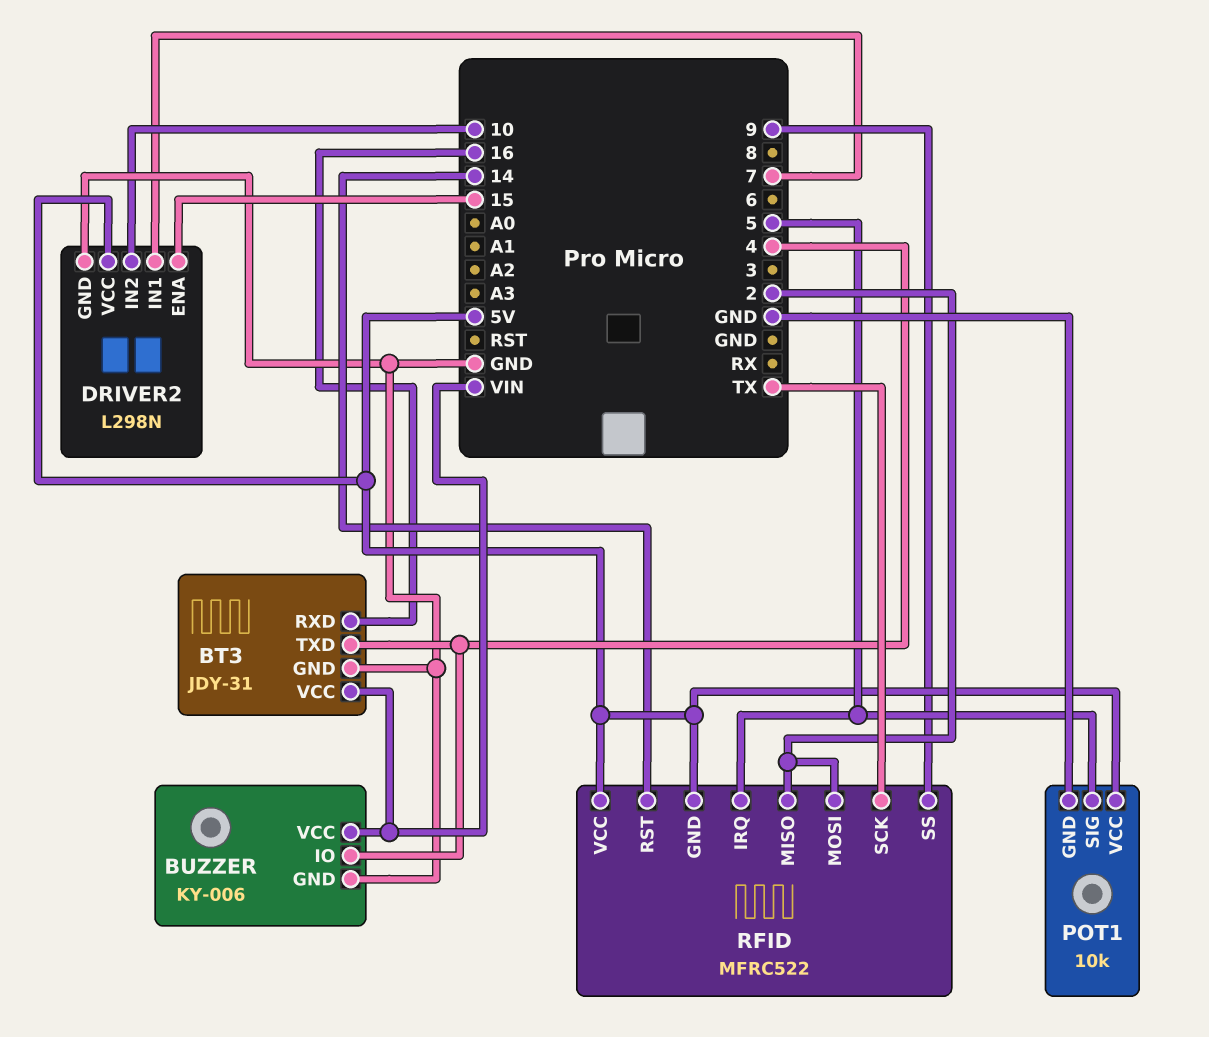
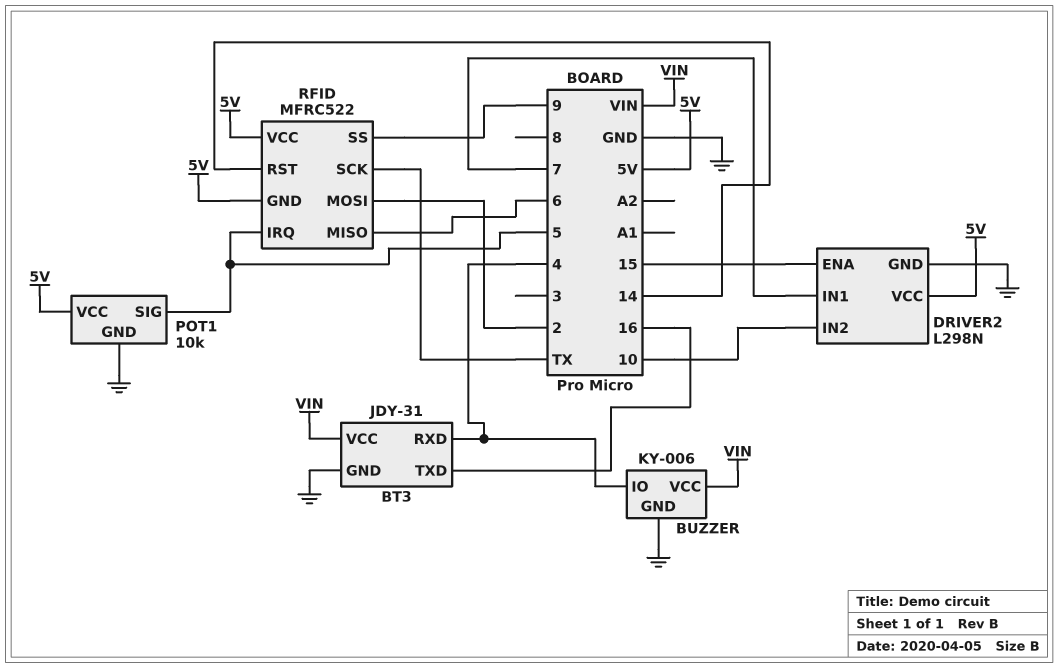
BT3 pin RXD: 16 -> 4
BT3 pin TXD: 4 -> 16
RFID pin MISO: 2 -> 6

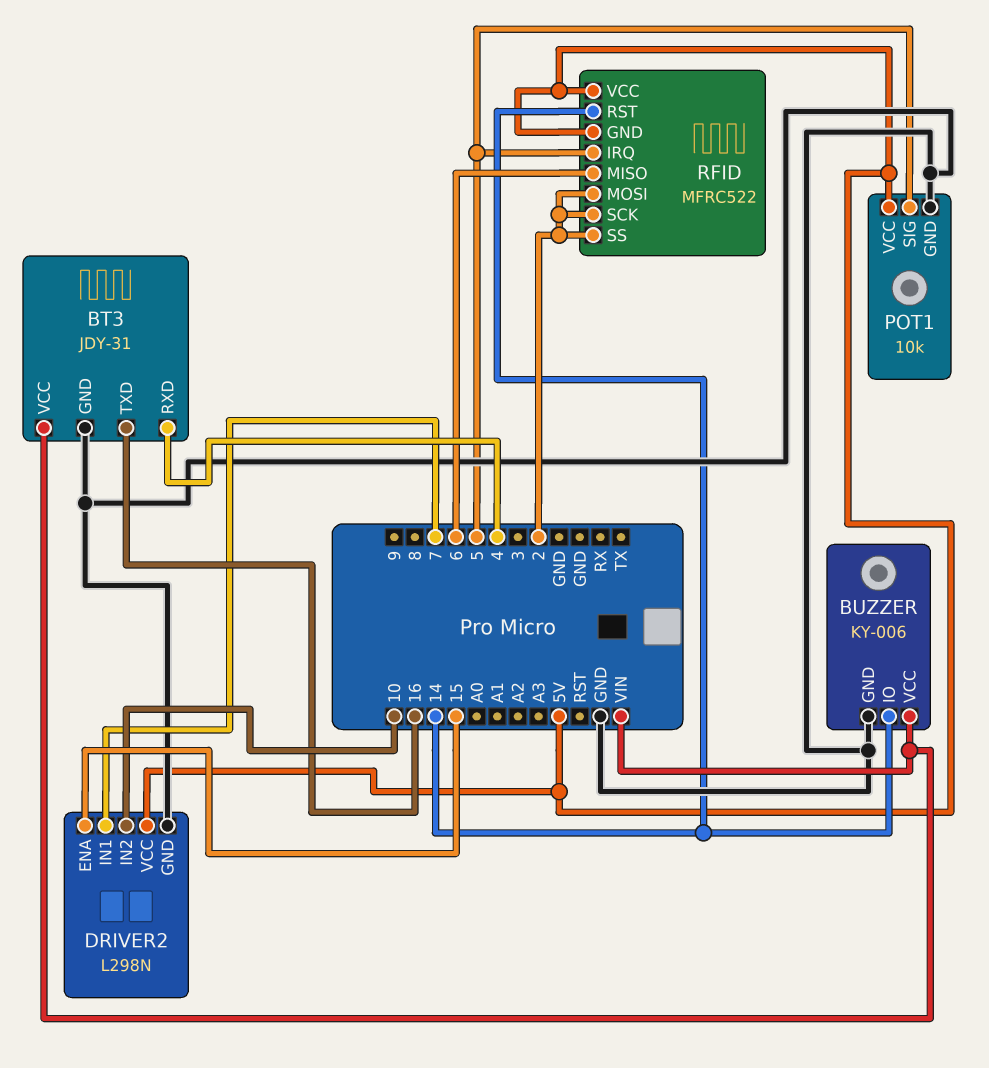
BUZZER pin IO: 4 -> 14
RFID pin SCK: TX -> 2
RFID pin SS: 9 -> 2

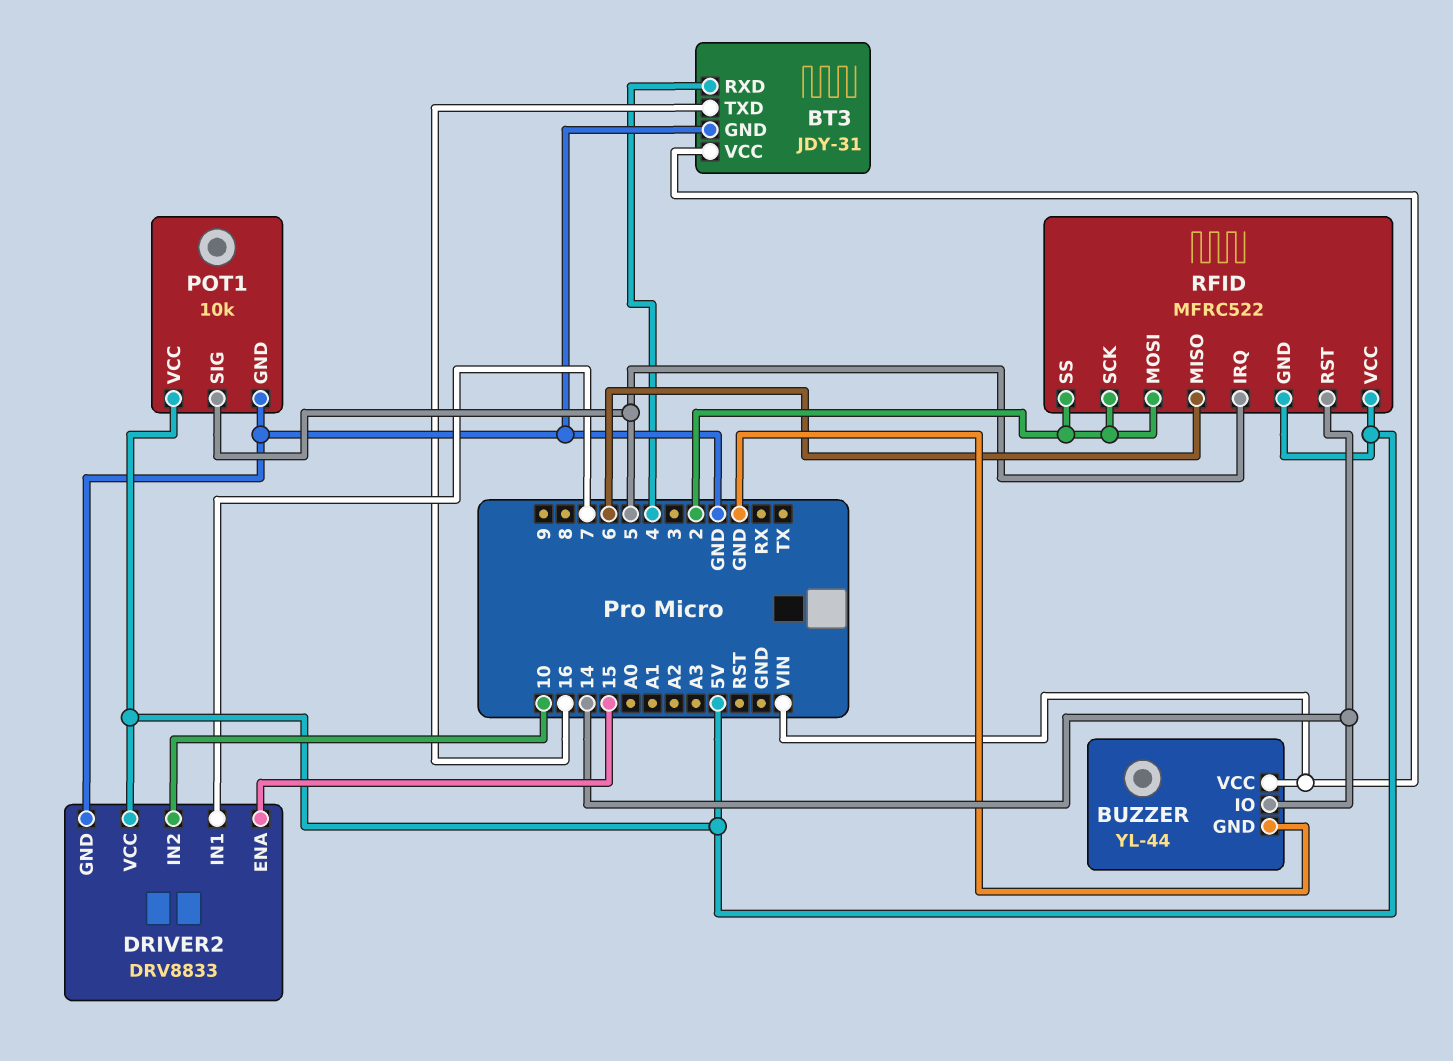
BUZZER: KY-006 -> YL-44
DRIVER2: L298N -> DRV8833

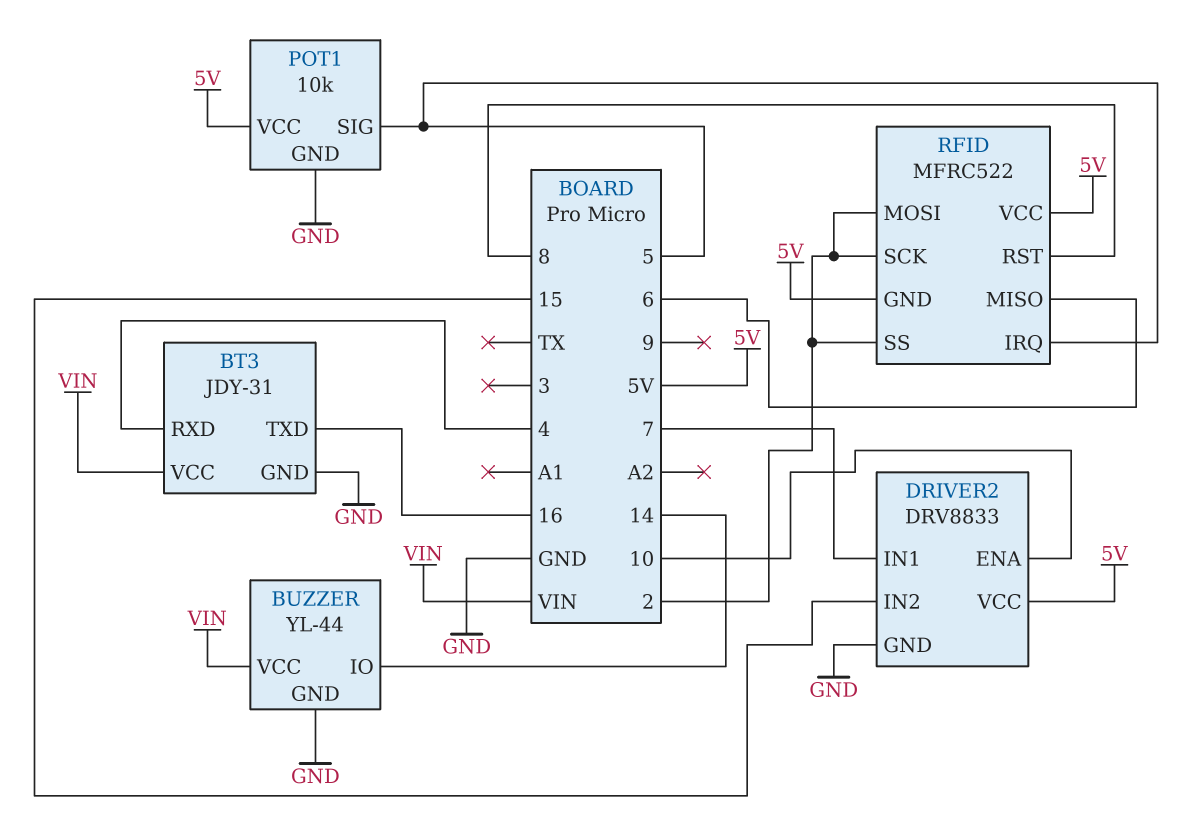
DRIVER2 pin ENA: 15 -> 10
DRIVER2 pin IN2: 10 -> 15
RFID pin RST: 14 -> 8

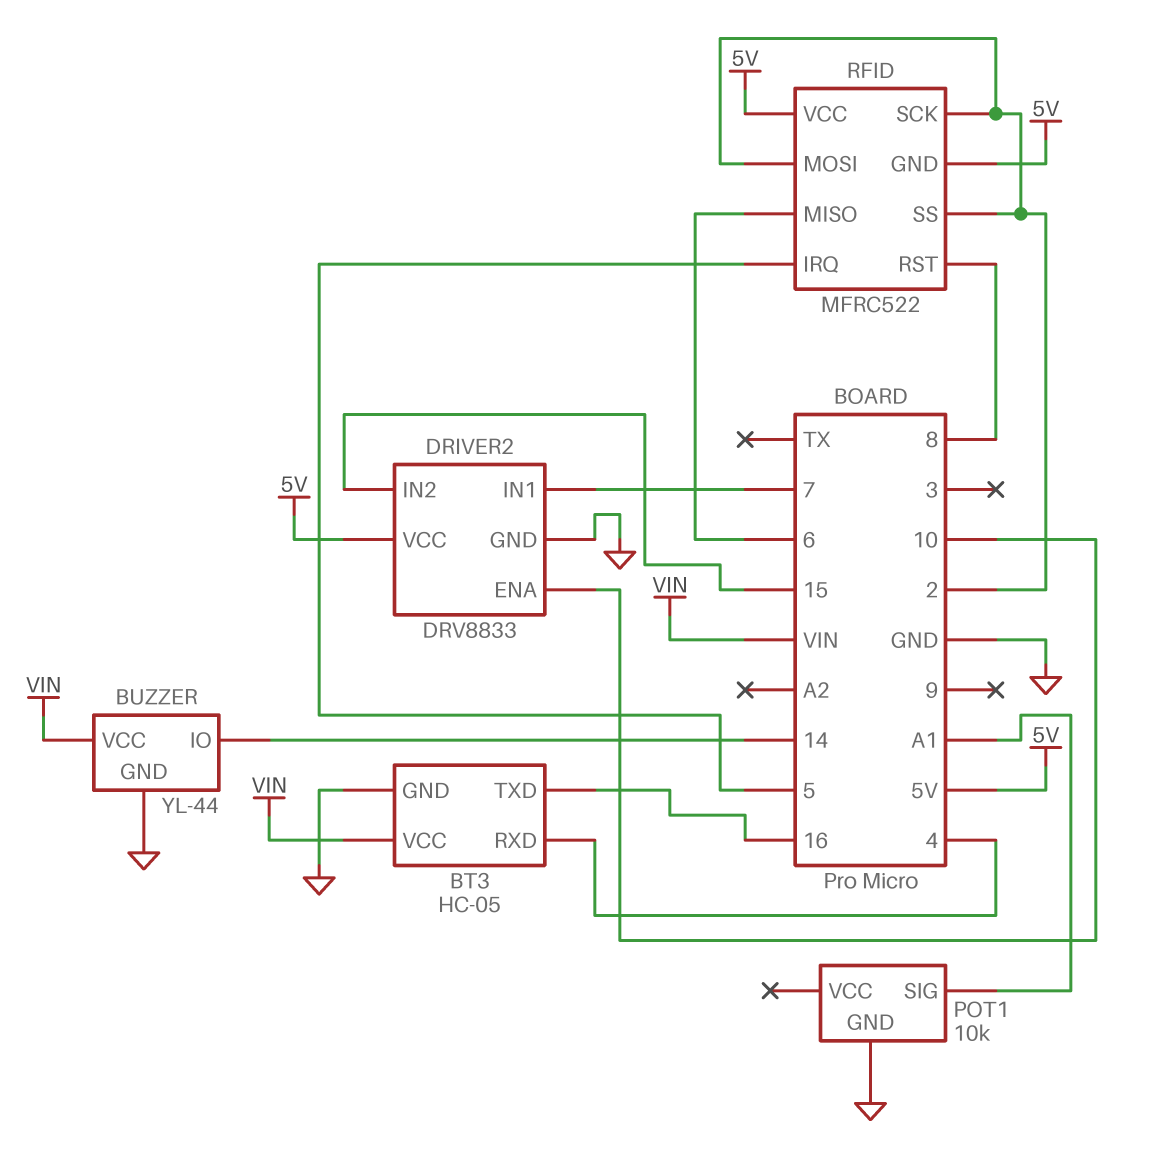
BT3: JDY-31 -> HC-05
POT1 pin SIG: 5 -> A1
POT1 pin VCC: 5V -> none

